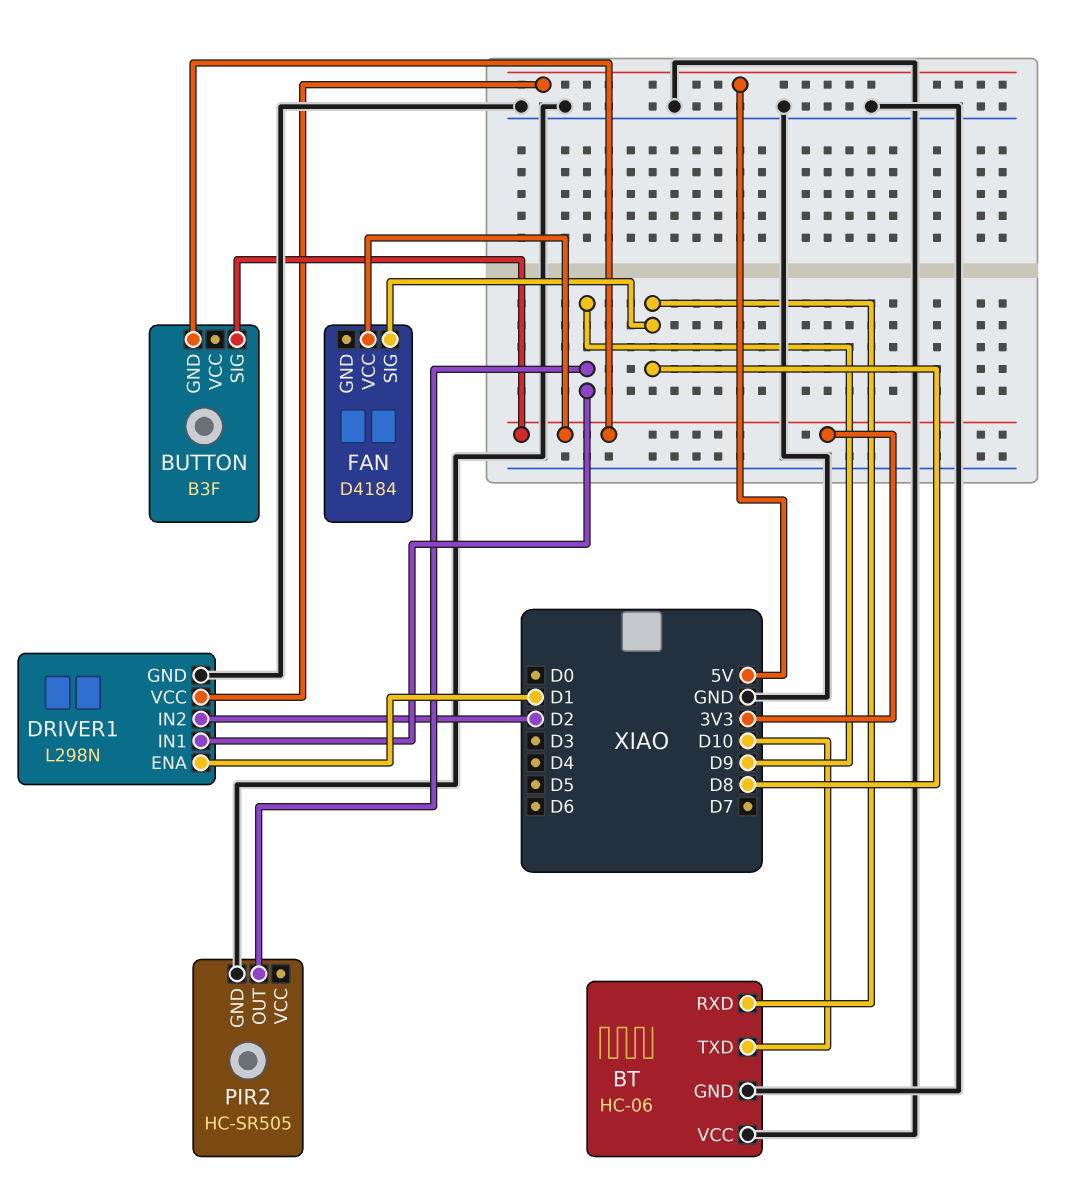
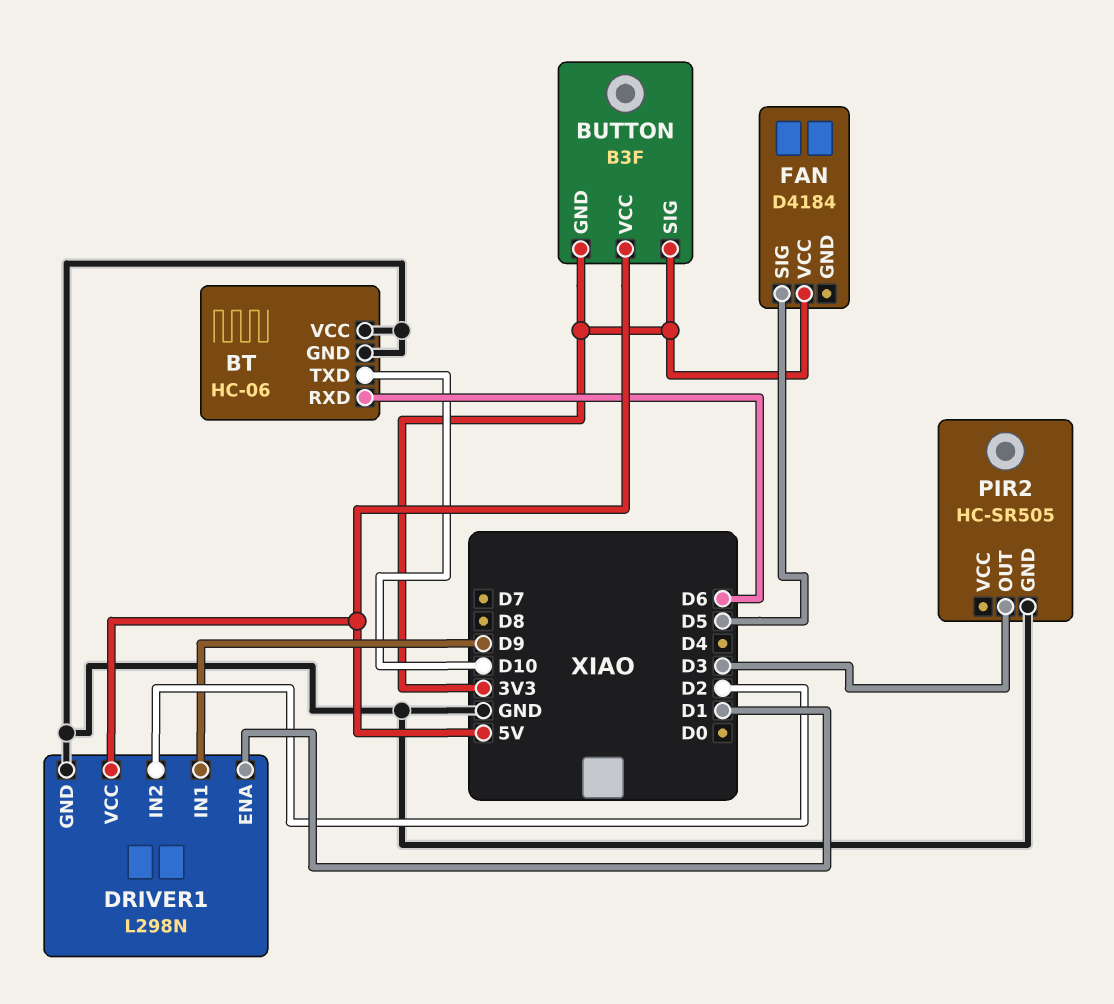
BT pin RXD: D8 -> D6
BUTTON pin VCC: none -> 5V
FAN pin SIG: D8 -> D5
PIR2 pin OUT: D9 -> D3

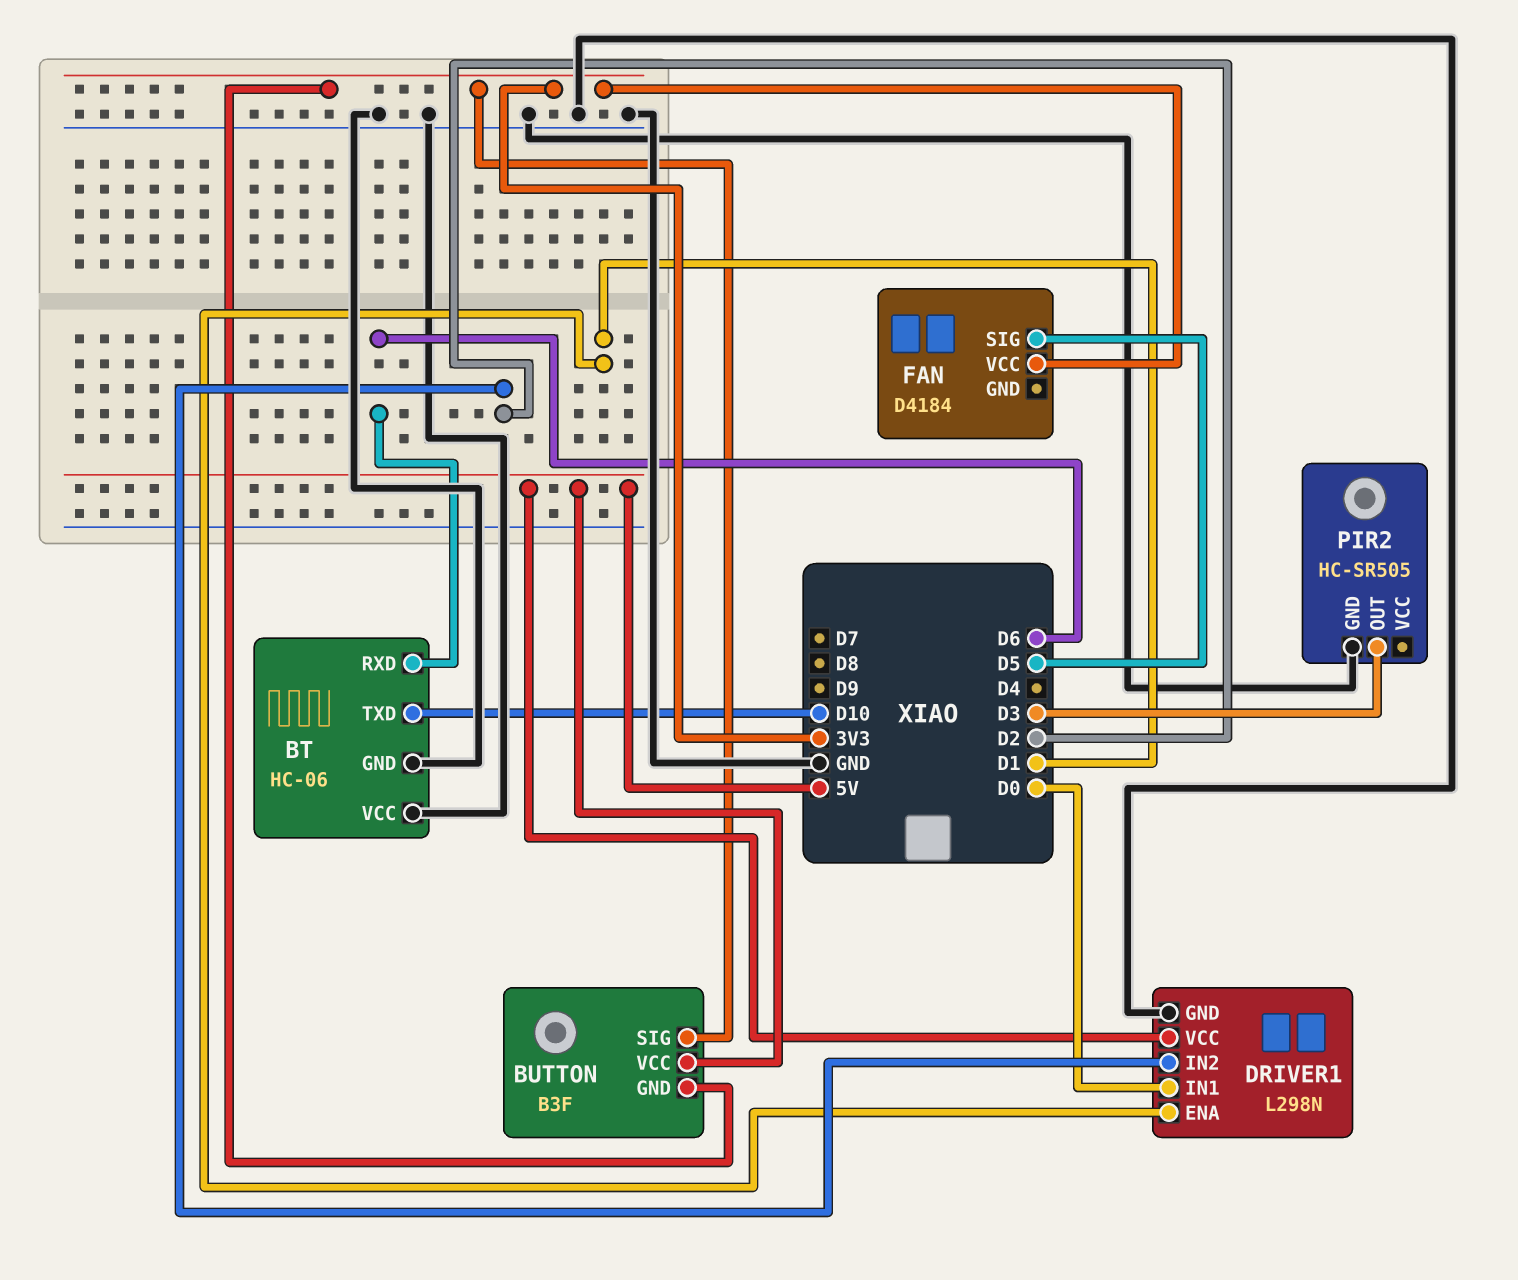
DRIVER1 pin IN1: D9 -> D0

